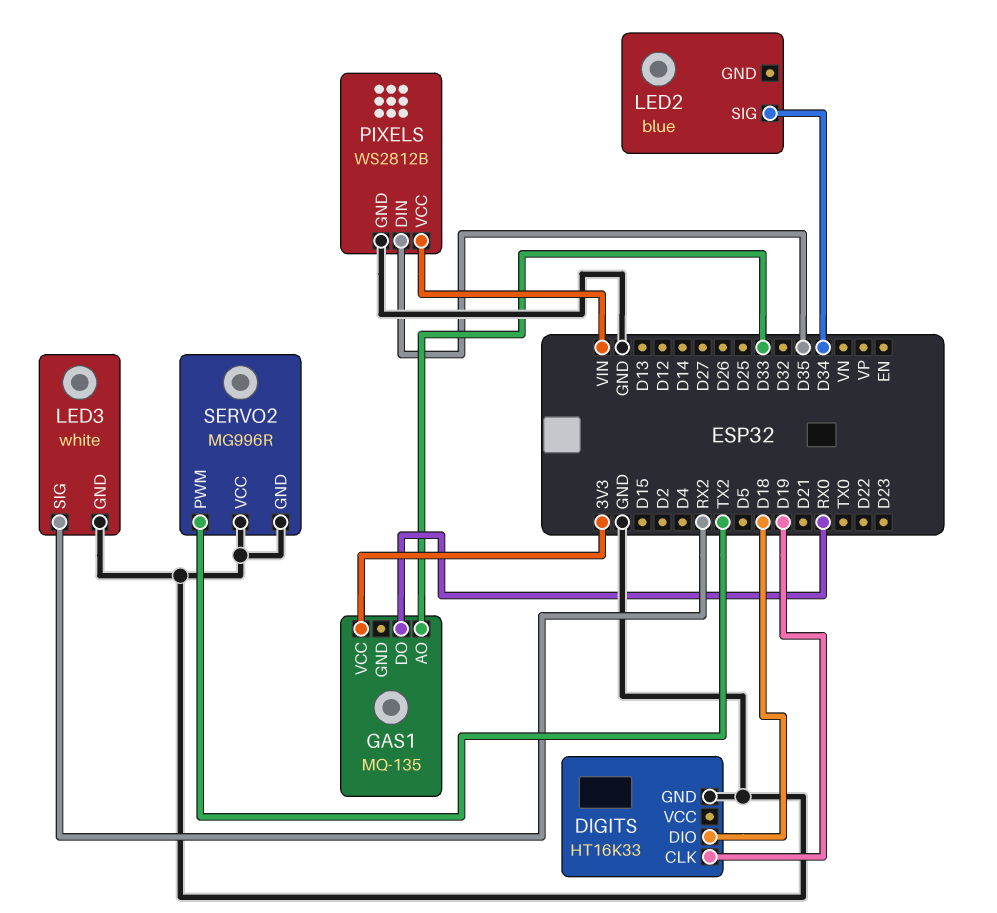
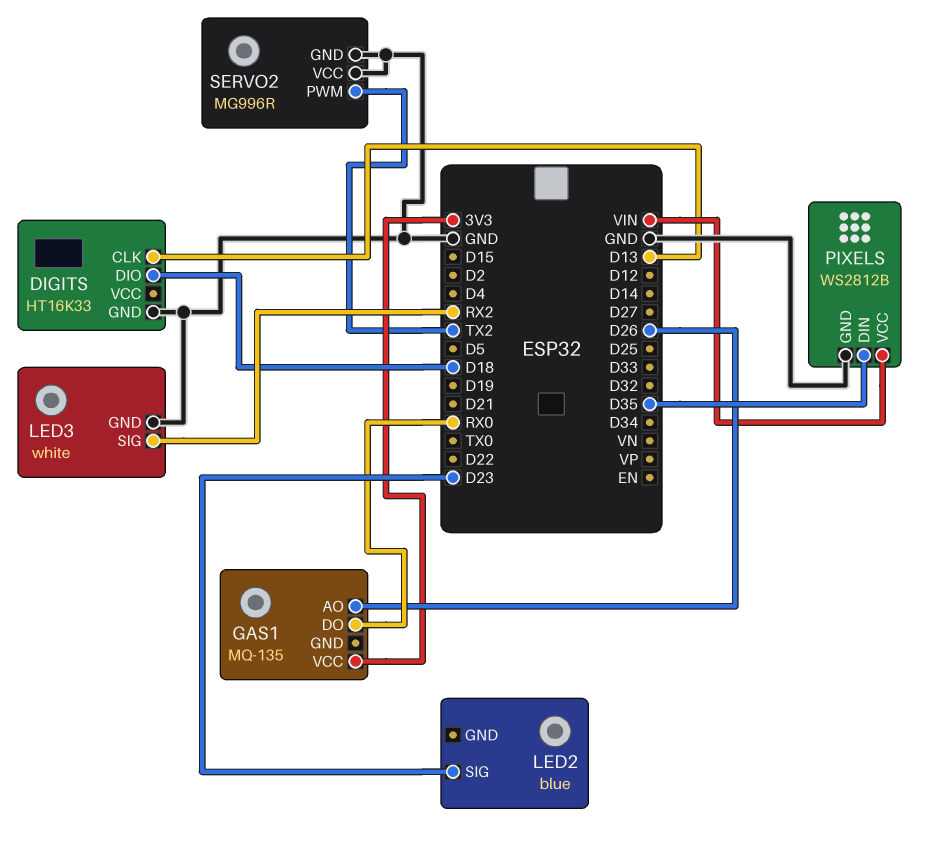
DIGITS pin CLK: D19 -> D13
GAS1 pin AO: D33 -> D26
LED2 pin SIG: D34 -> D23

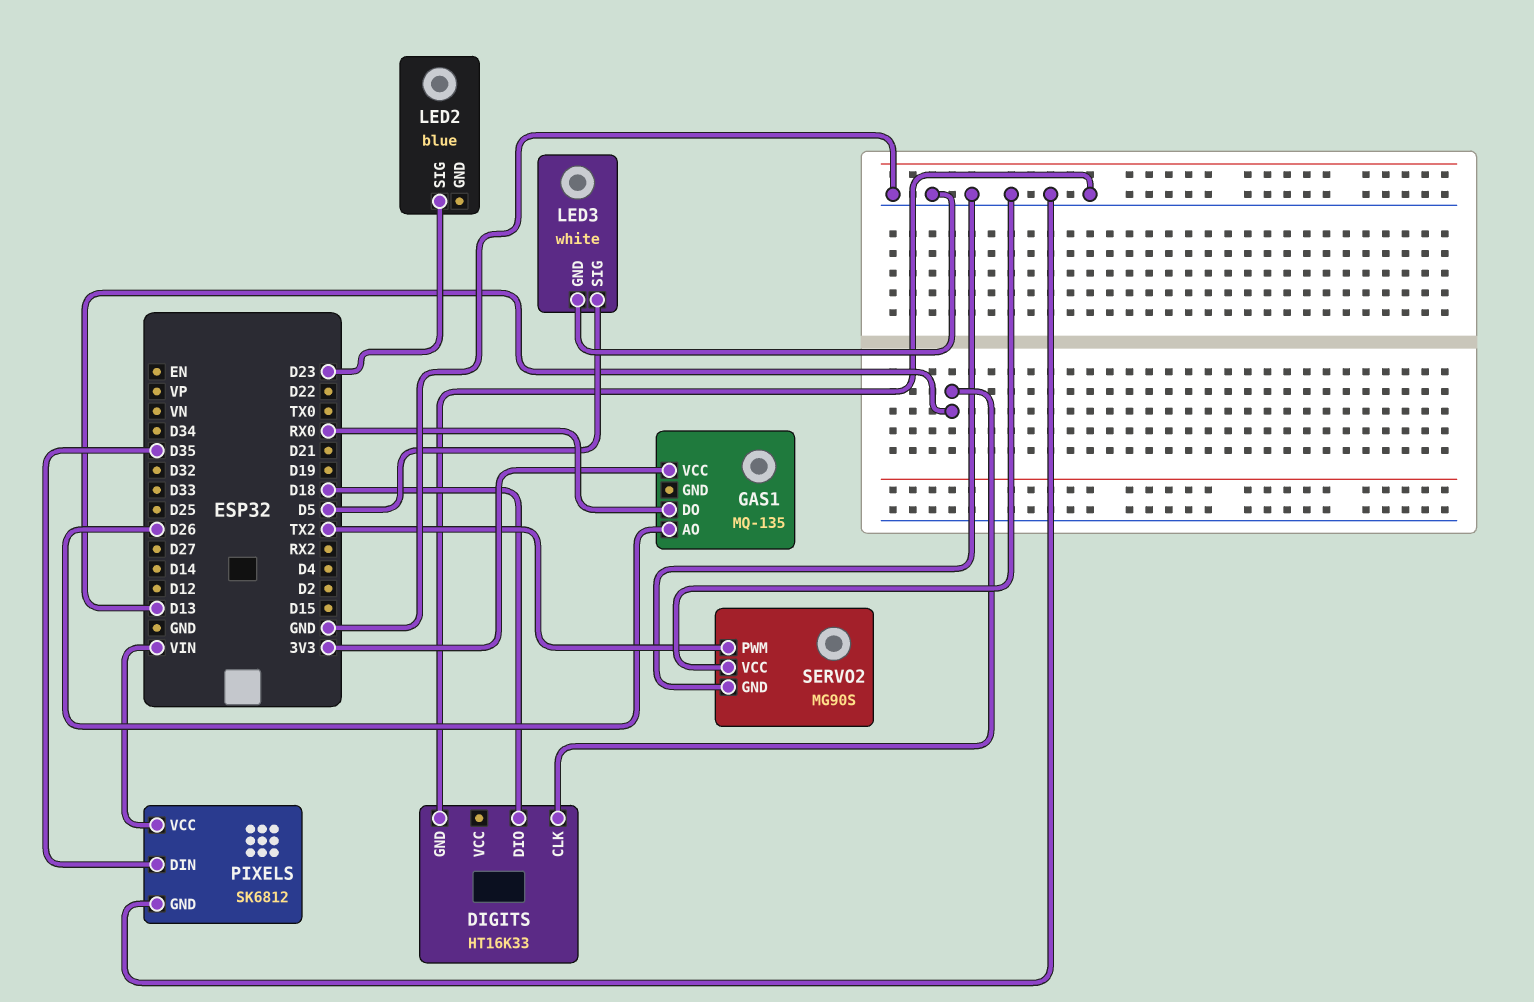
LED3 pin SIG: RX2 -> D5
PIXELS: WS2812B -> SK6812
SERVO2: MG996R -> MG90S

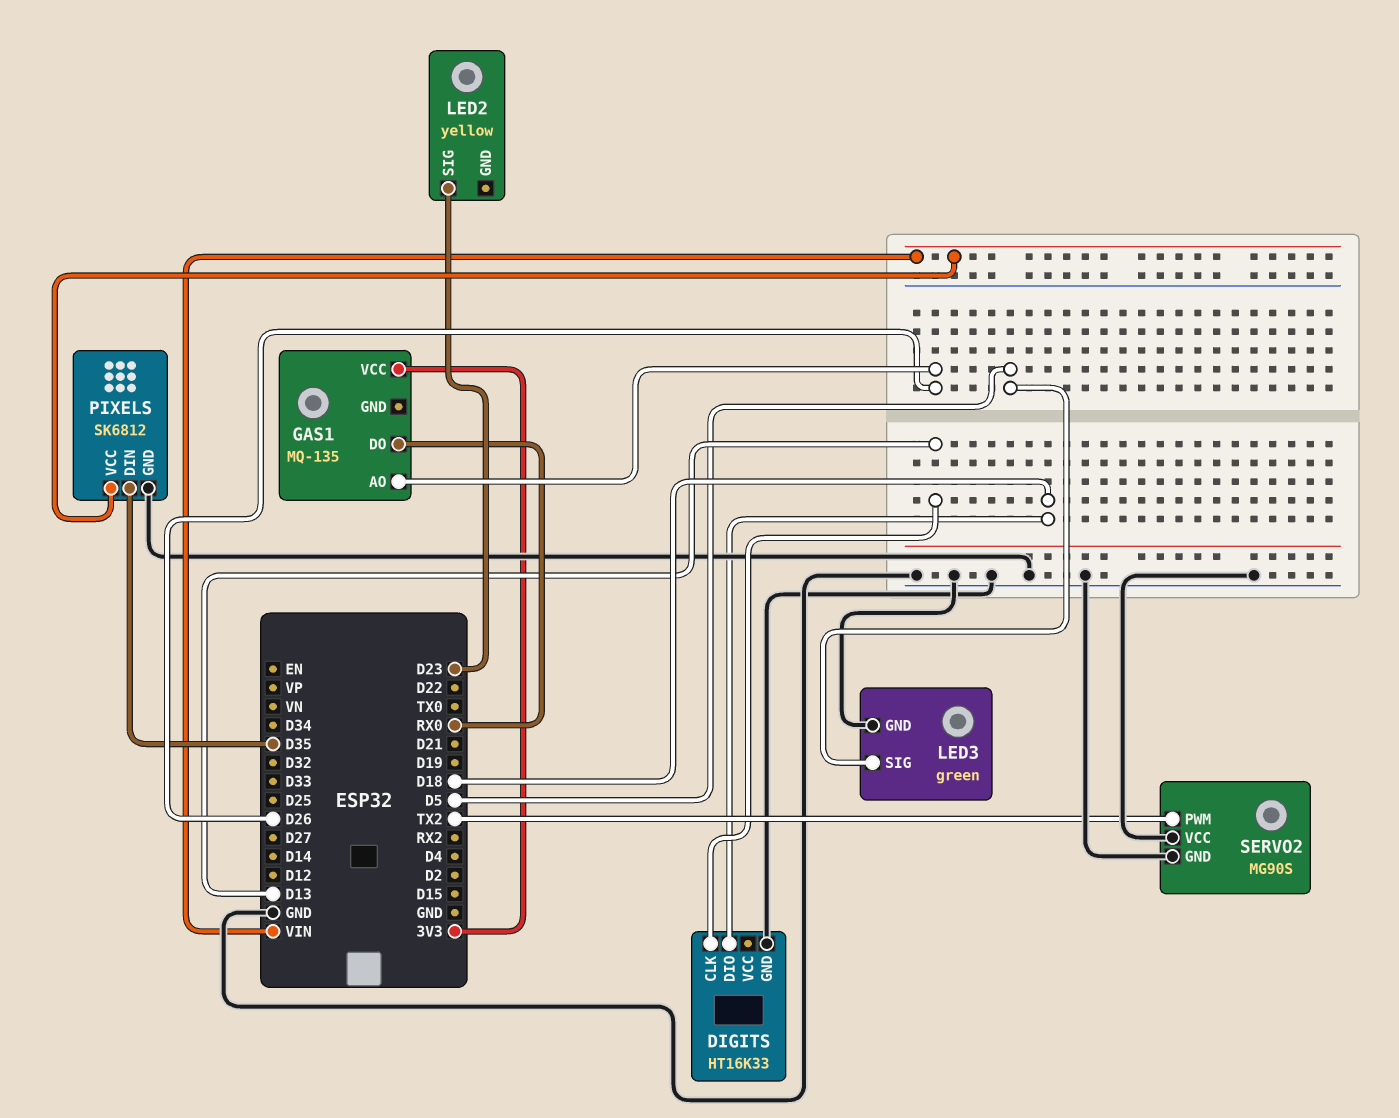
LED2: blue -> yellow
LED3: white -> green

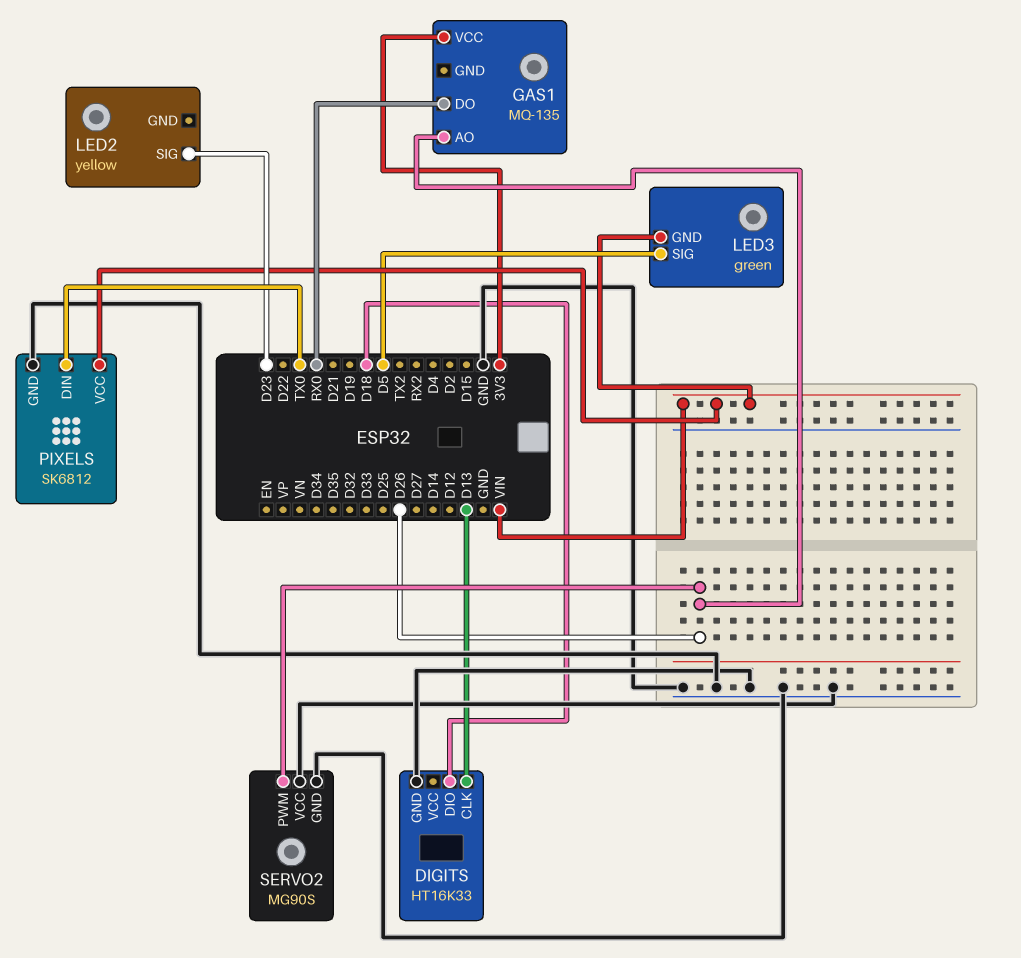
LED3 pin GND: GND -> VIN
PIXELS pin DIN: D35 -> TX0
SERVO2 pin PWM: TX2 -> D26

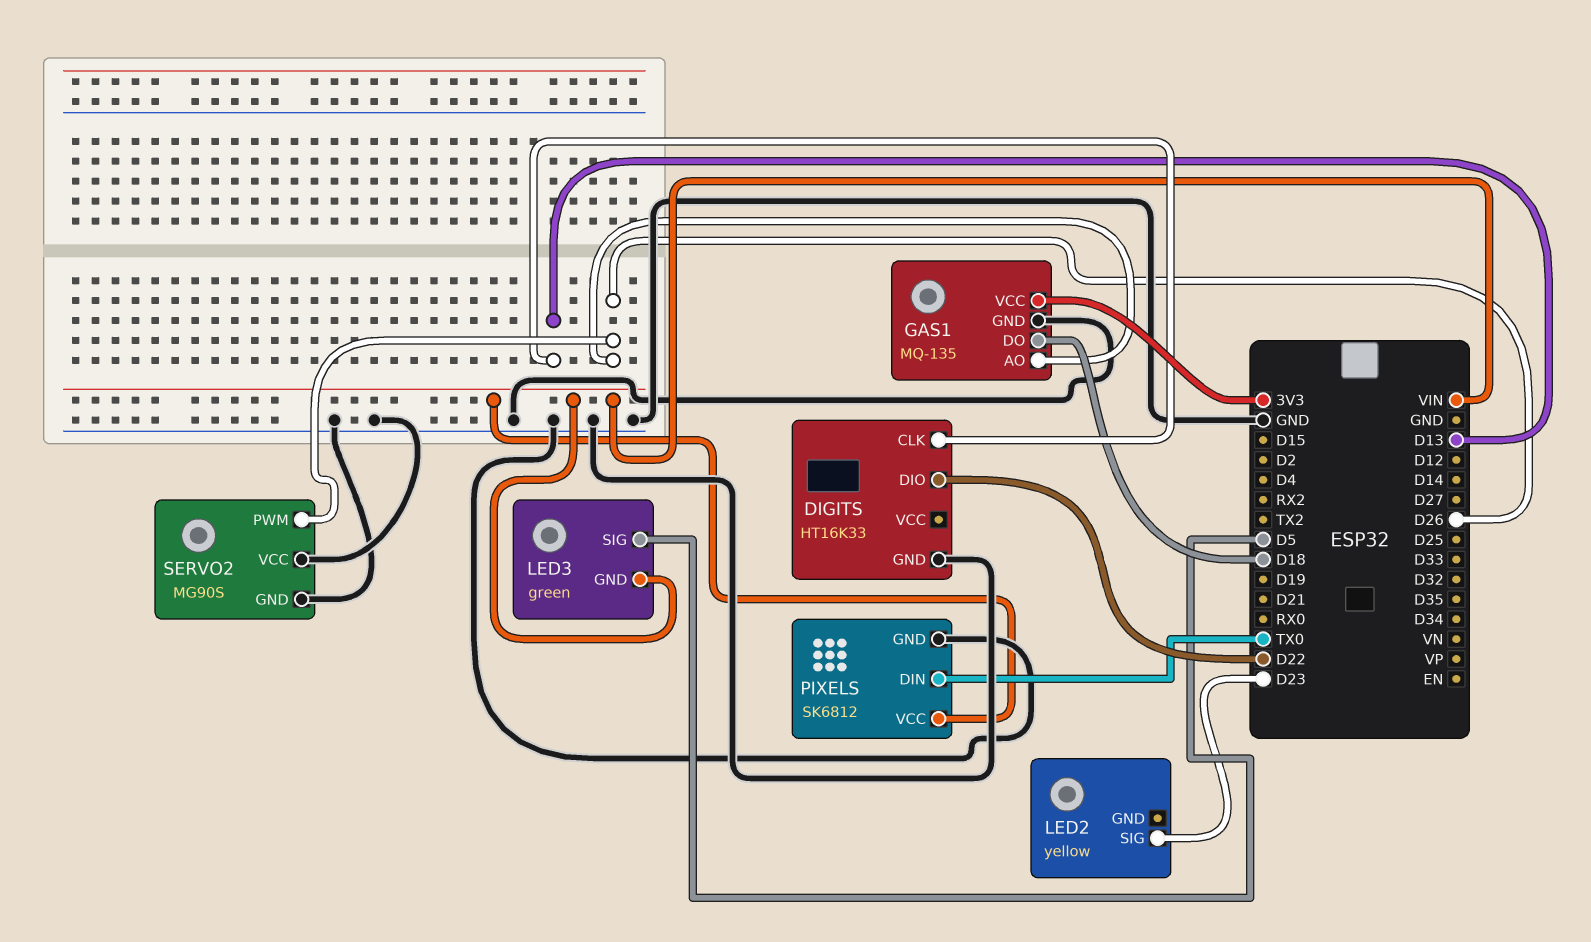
DIGITS pin DIO: D18 -> D22
GAS1 pin DO: RX0 -> D18
GAS1 pin GND: none -> GND

